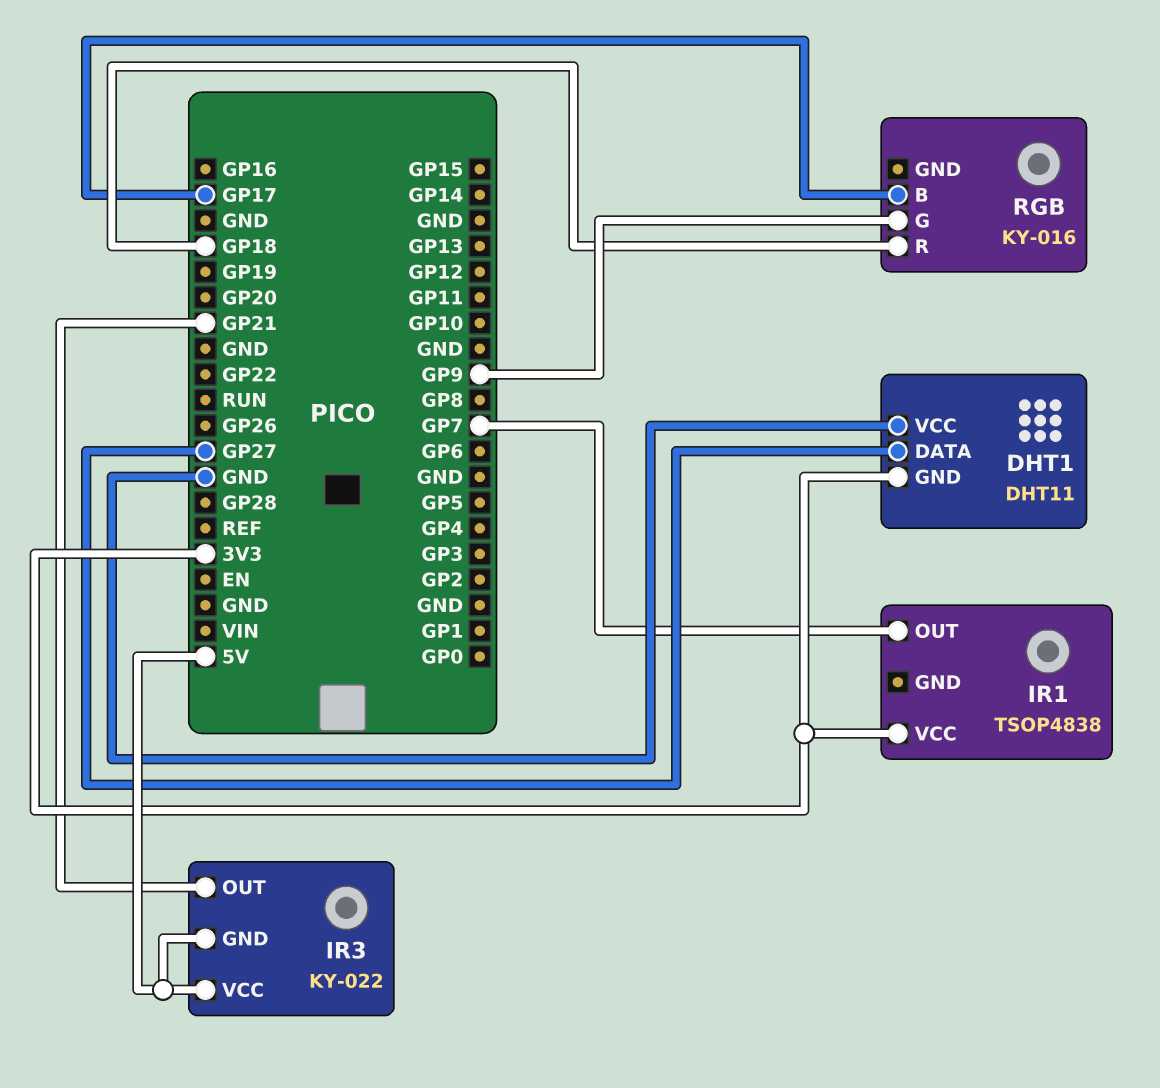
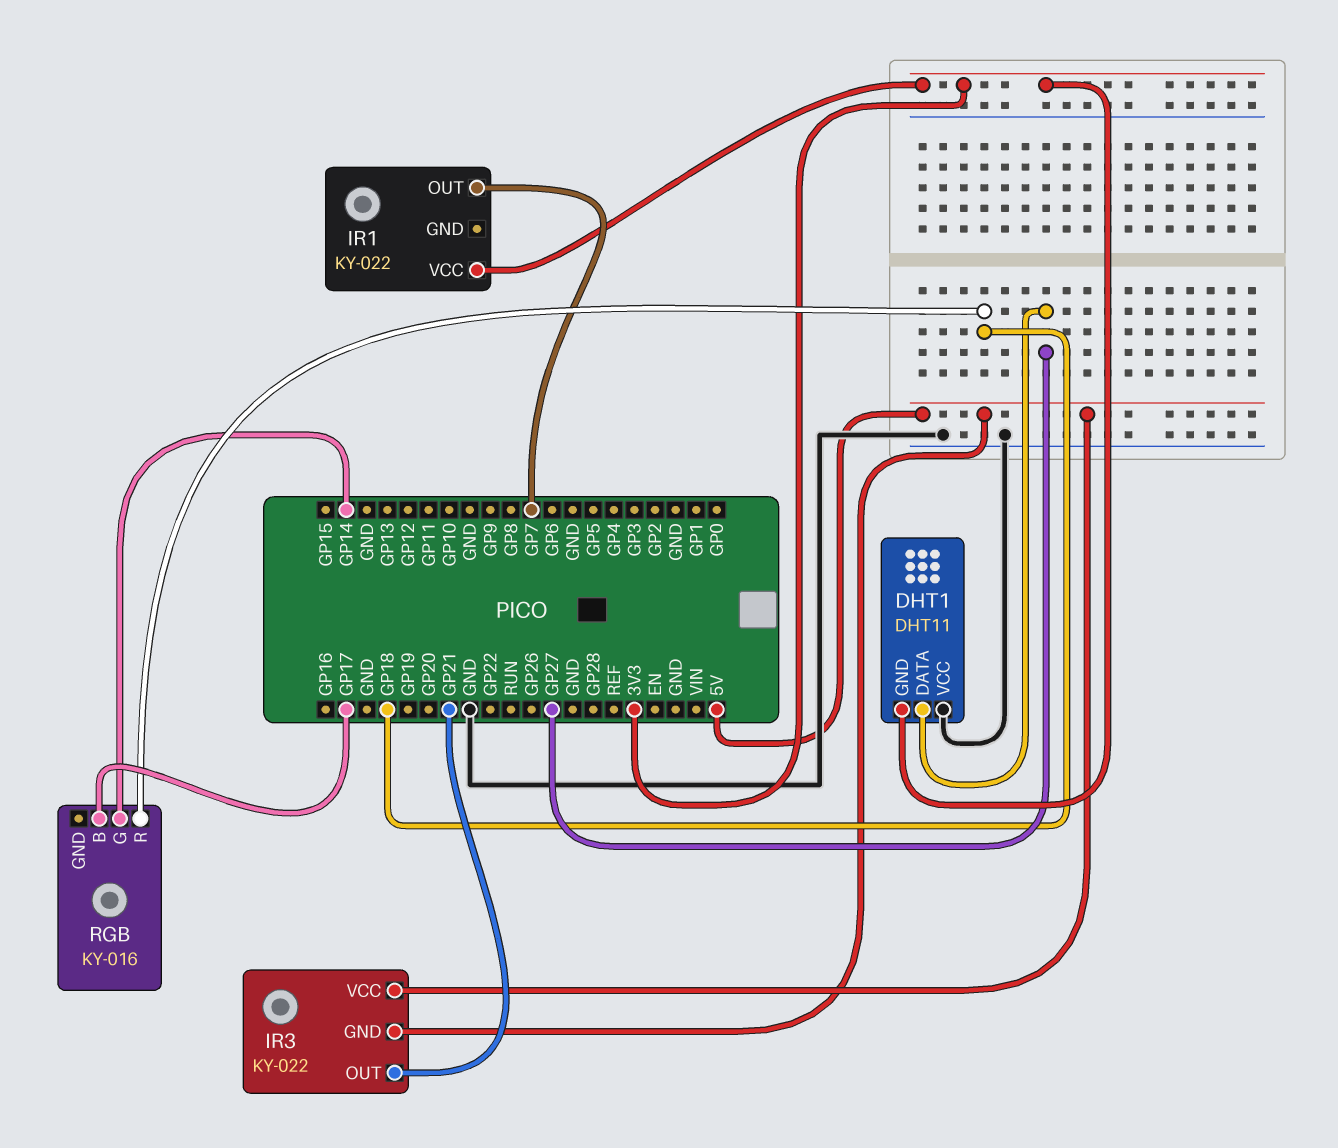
IR1: TSOP4838 -> KY-022
RGB pin G: GP9 -> GP14

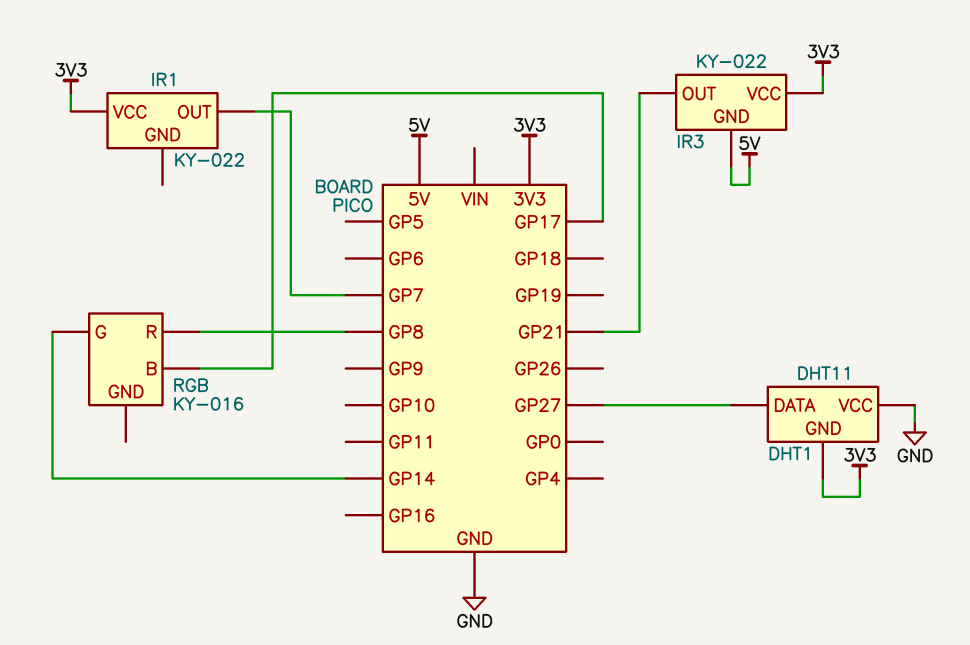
IR3 pin VCC: 5V -> 3V3
RGB pin R: GP18 -> GP8

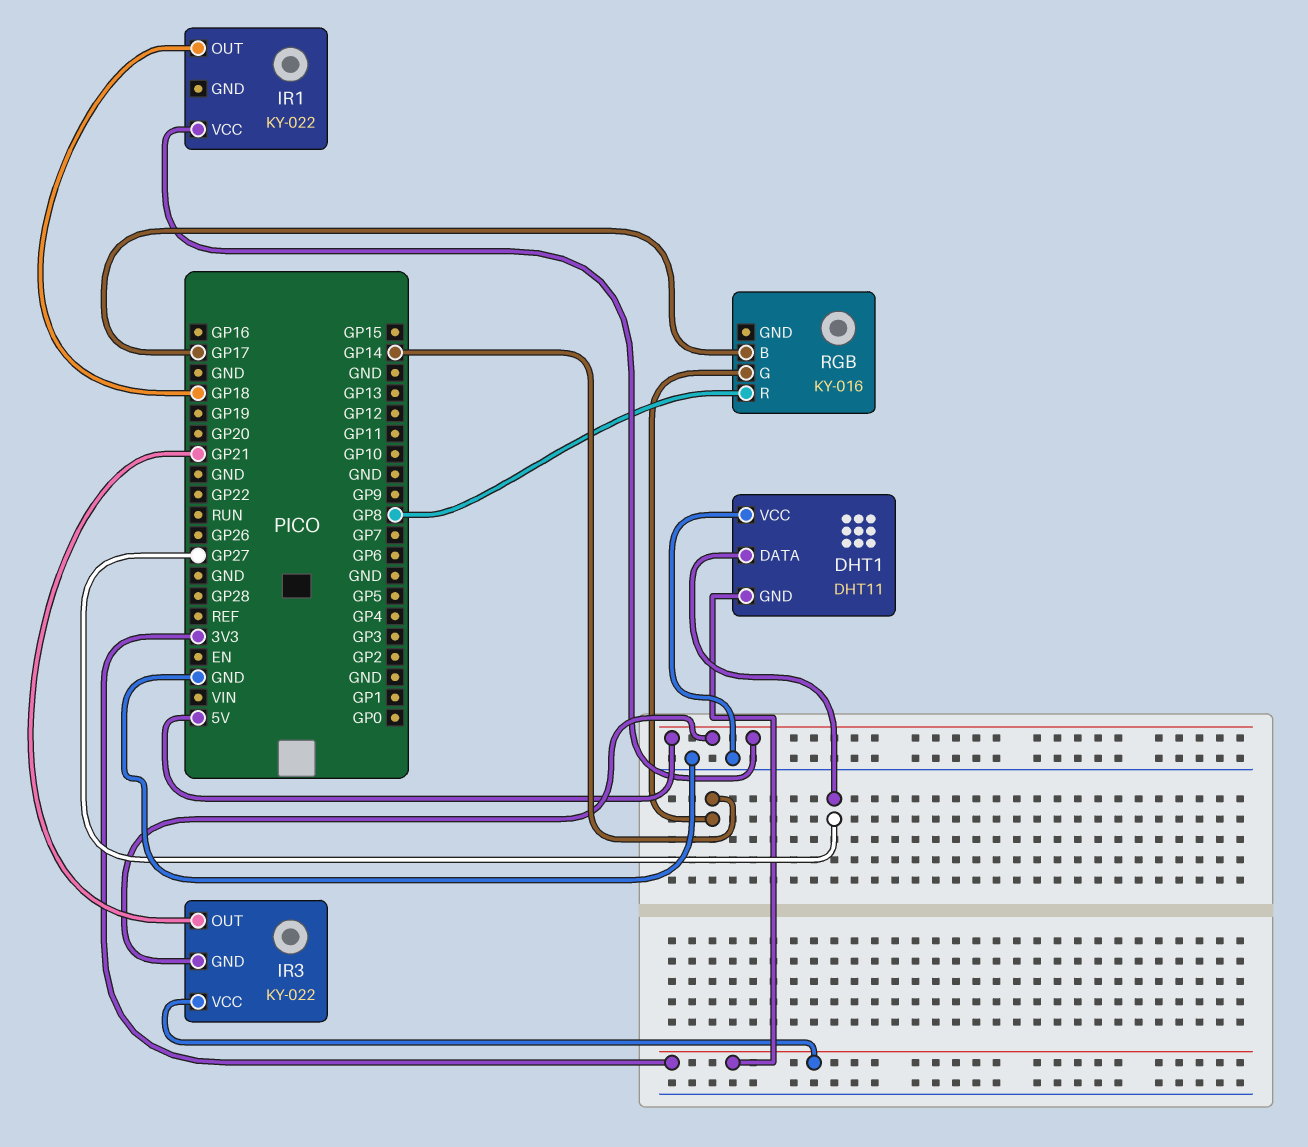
IR1 pin OUT: GP7 -> GP18
IR1 pin VCC: 3V3 -> 5V

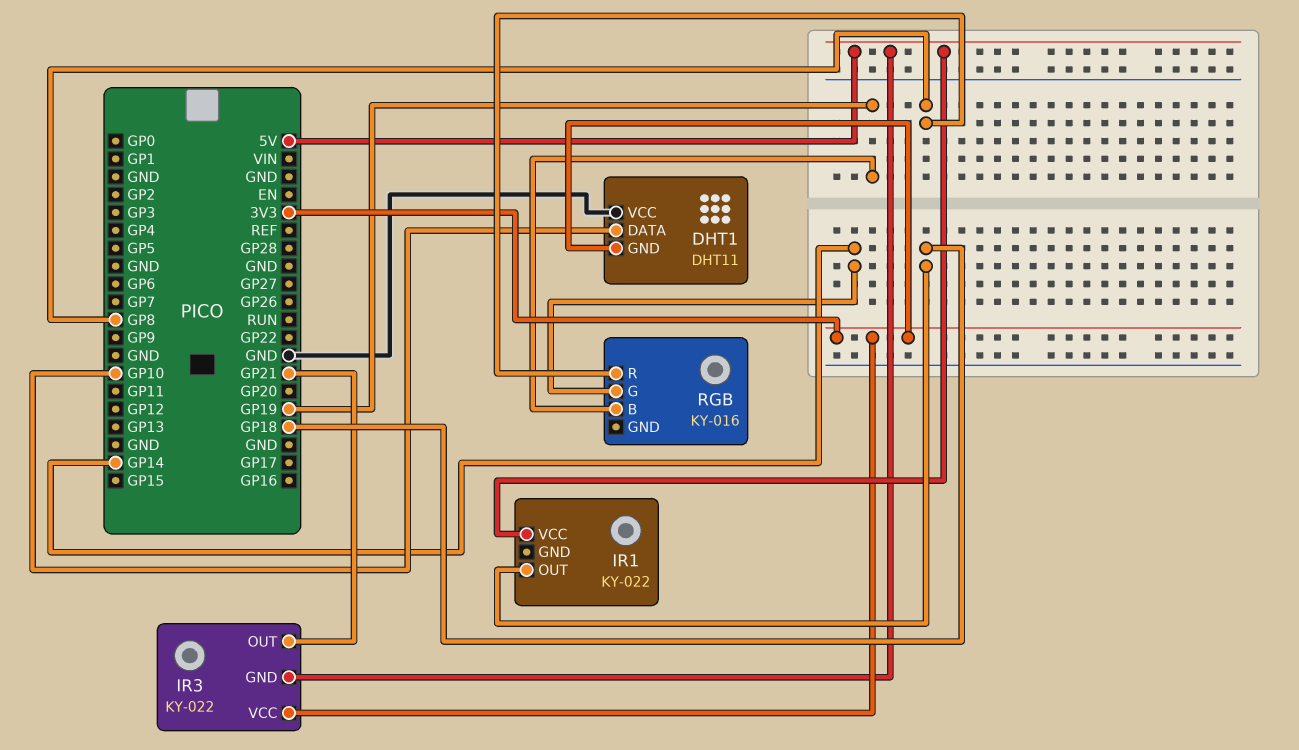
DHT1 pin DATA: GP27 -> GP10
RGB pin B: GP17 -> GP19

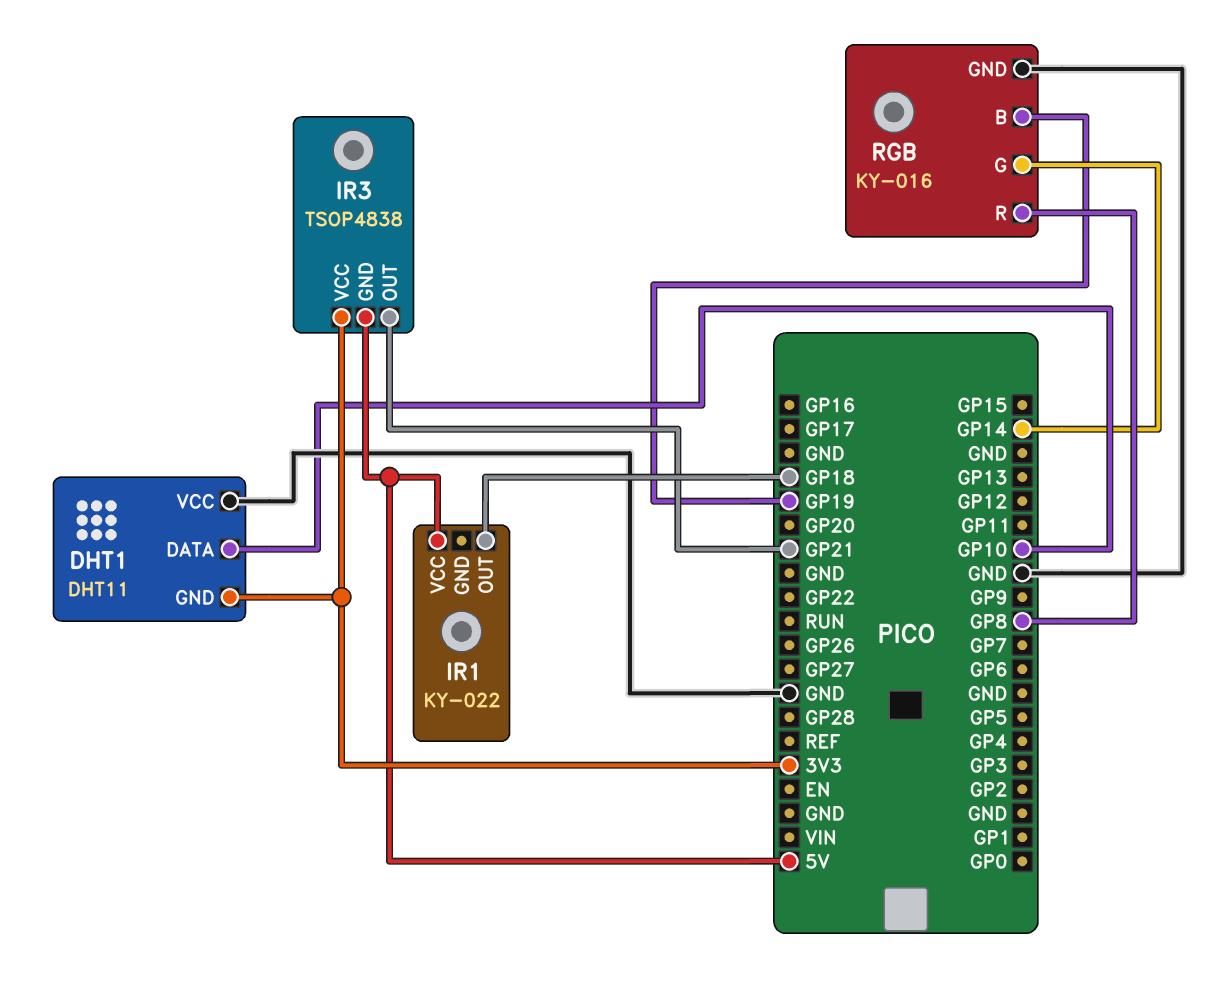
IR3: KY-022 -> TSOP4838
RGB pin GND: none -> GND

